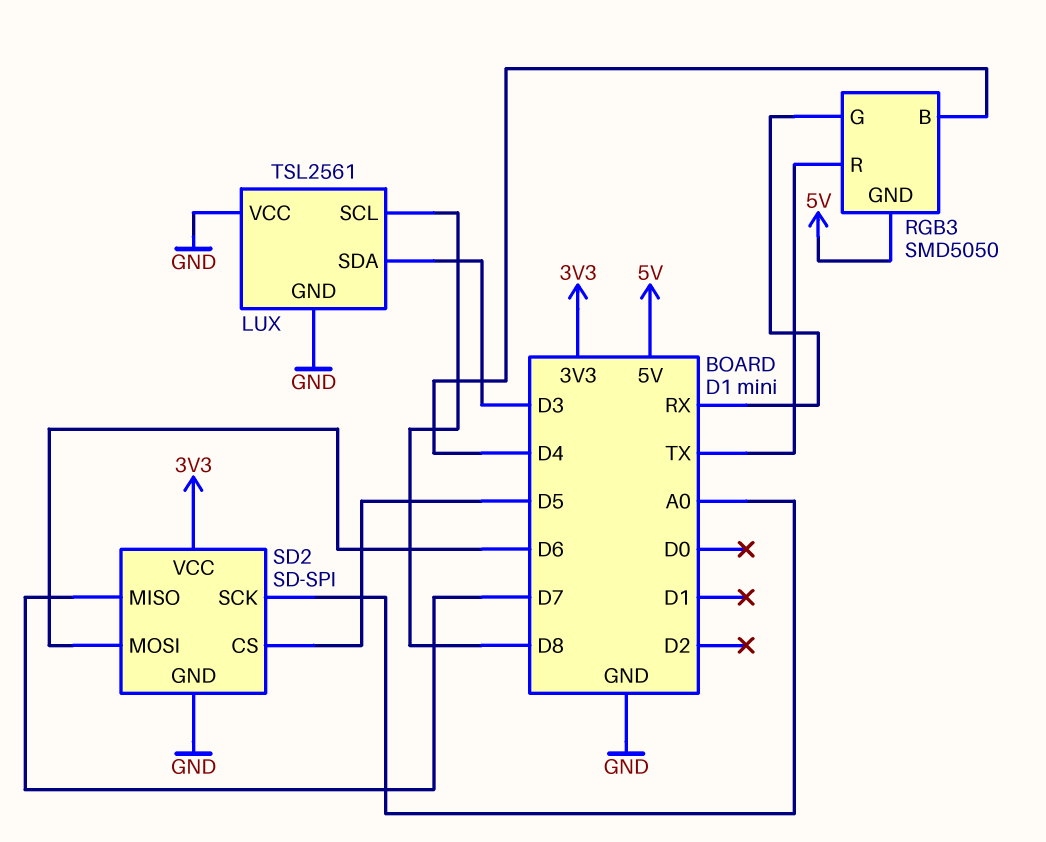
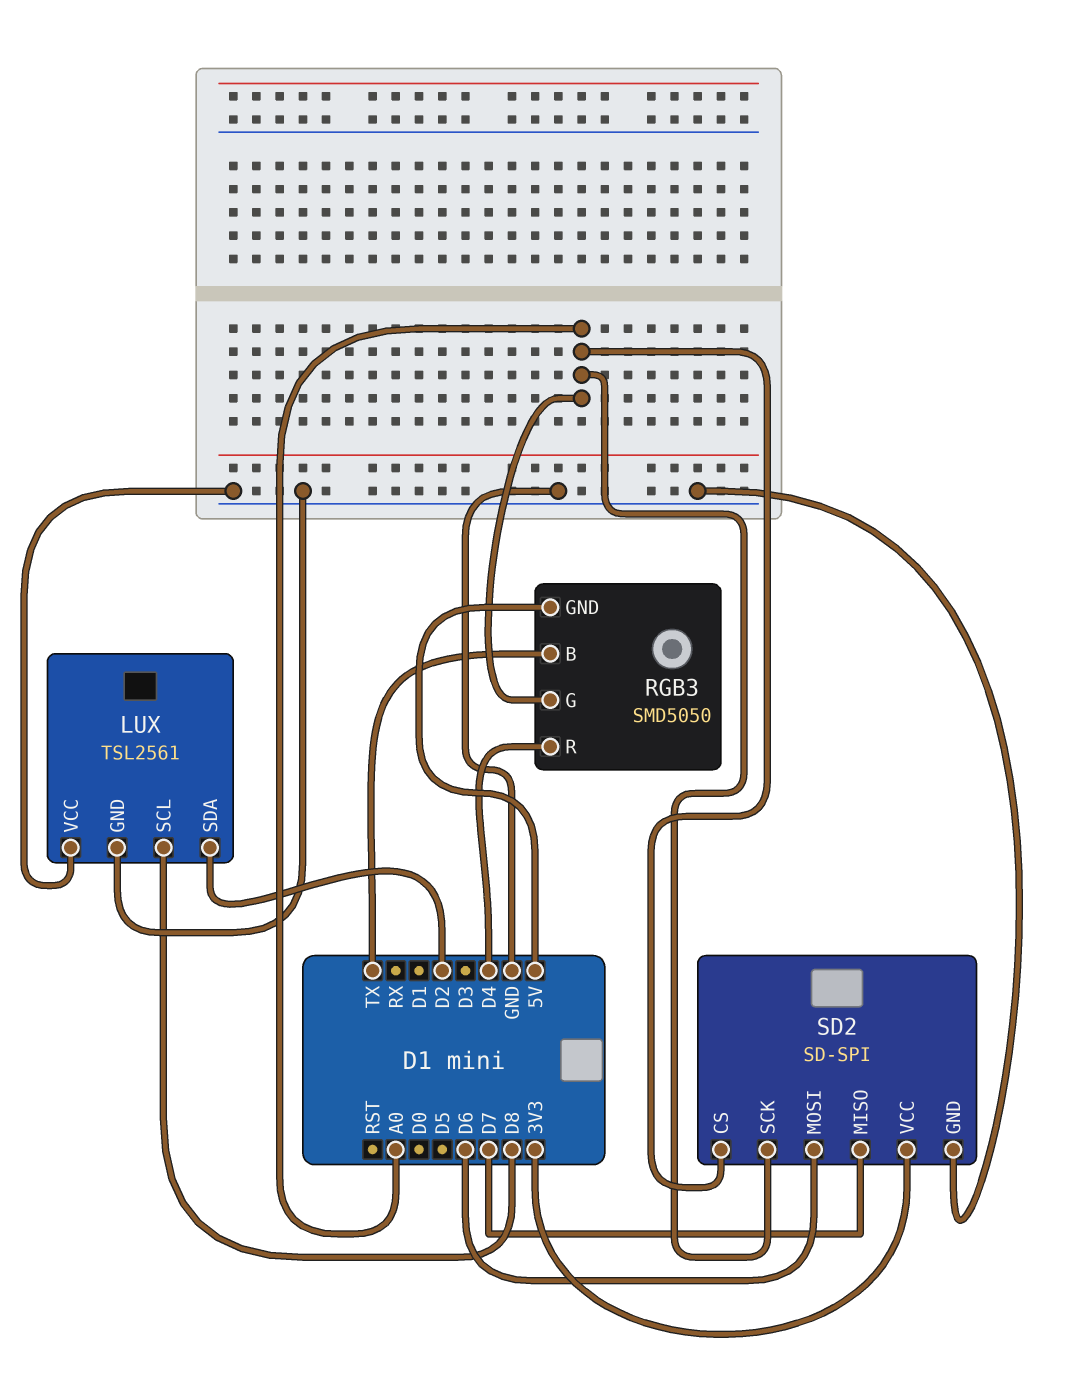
LUX pin SDA: D3 -> D2
RGB3 pin B: D4 -> TX
RGB3 pin G: RX -> A0
RGB3 pin R: TX -> D4
SD2 pin CS: D5 -> A0

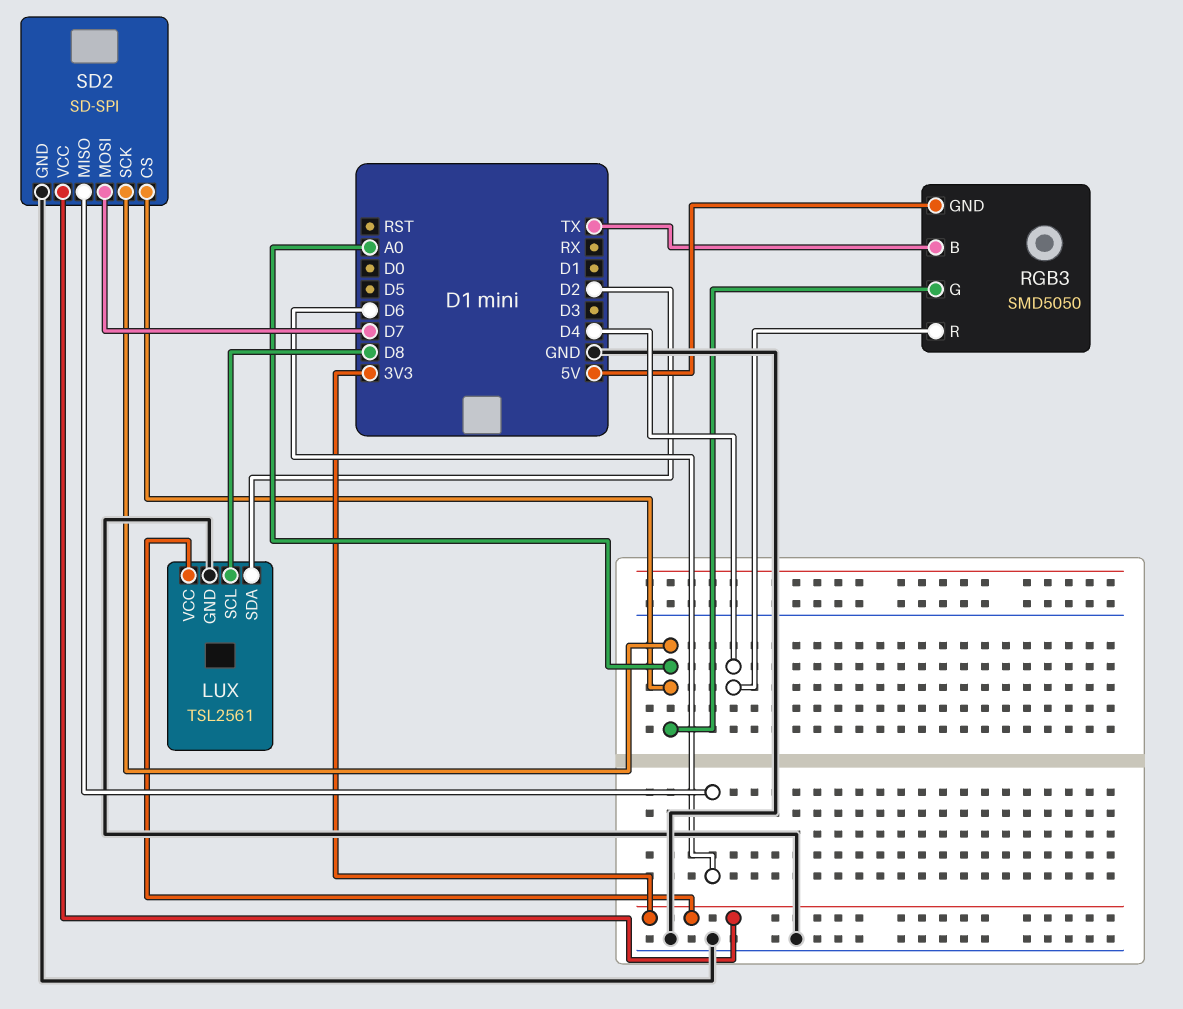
LUX pin VCC: GND -> 3V3
SD2 pin MISO: D7 -> D6
SD2 pin MOSI: D6 -> D7

